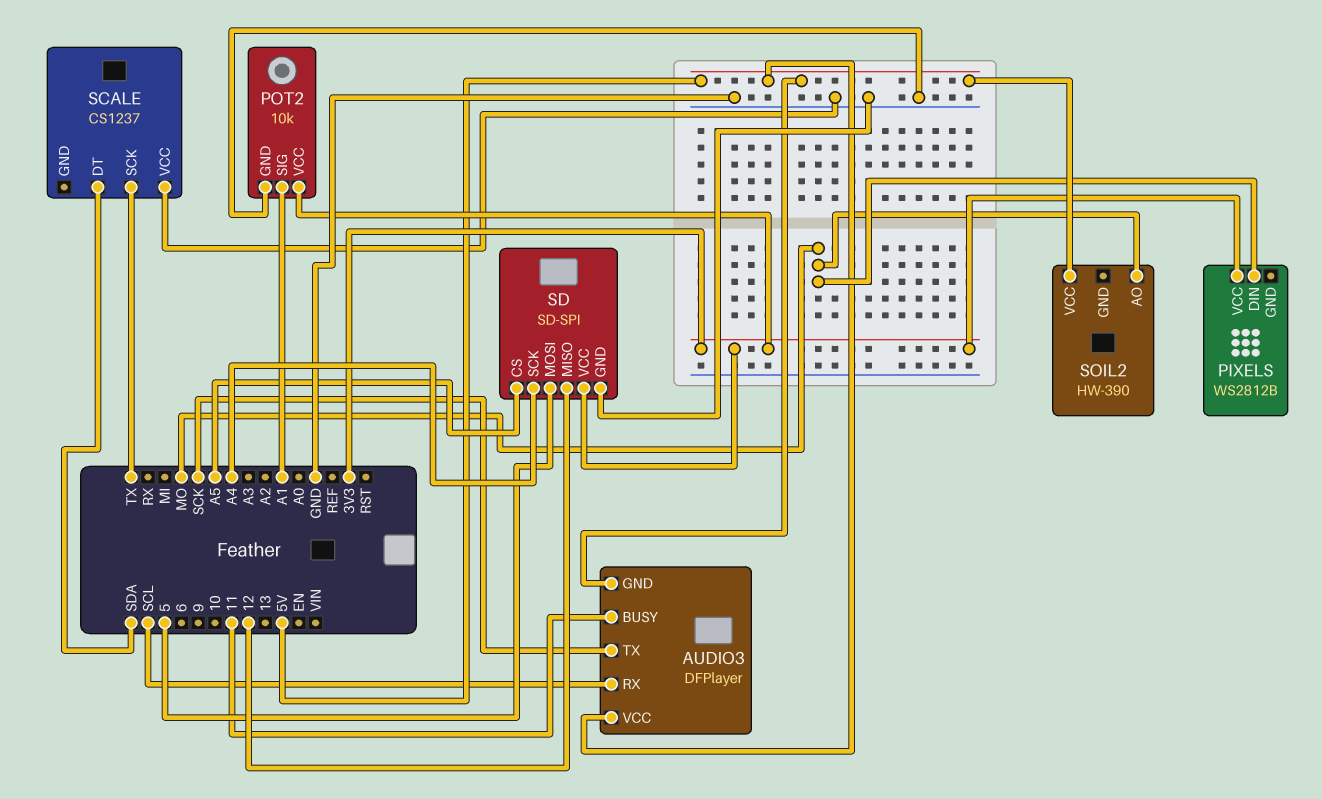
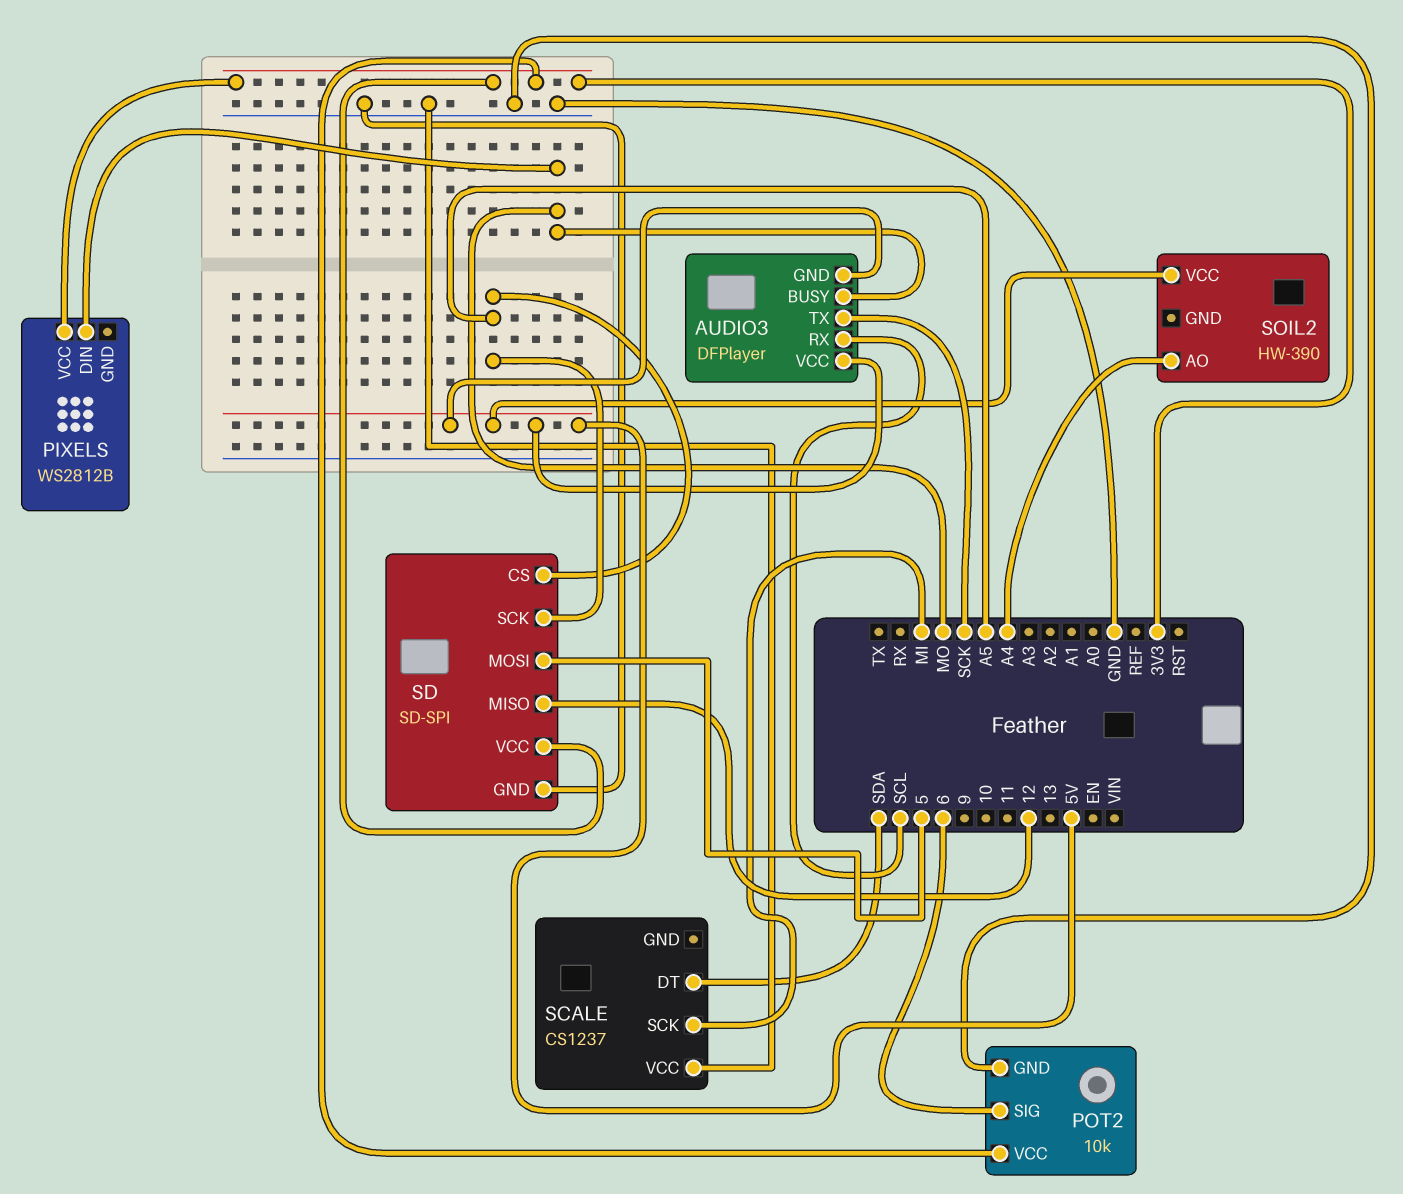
AUDIO3 pin BUSY: 11 -> MO
POT2 pin SIG: A1 -> 6
SCALE pin SCK: TX -> MI
SD pin SCK: A4 -> A5
SOIL2 pin AO: MO -> A4

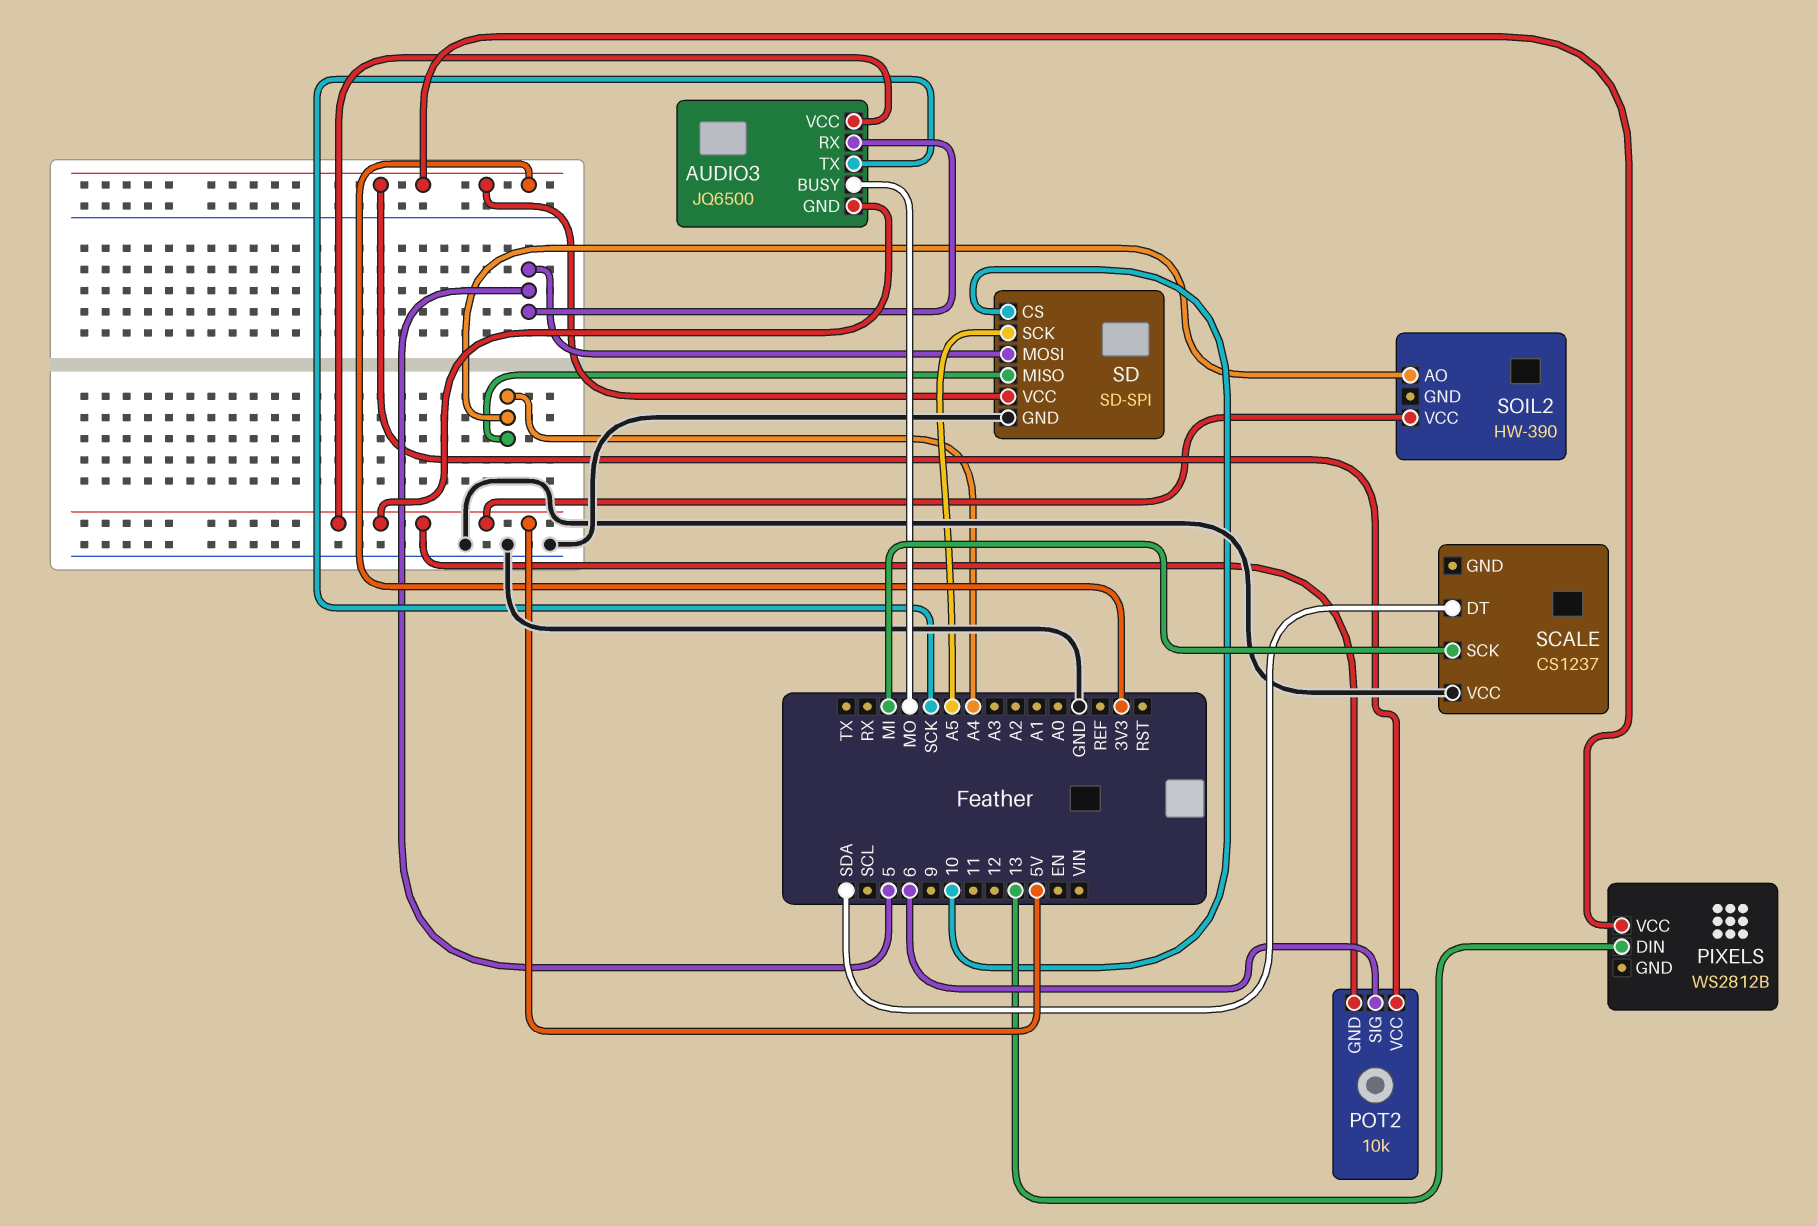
AUDIO3: DFPlayer -> JQ6500
AUDIO3 pin RX: SCL -> 5
PIXELS pin DIN: MO -> 13
POT2 pin GND: GND -> 5V
SD pin CS: A5 -> 10
SD pin MISO: 12 -> A4

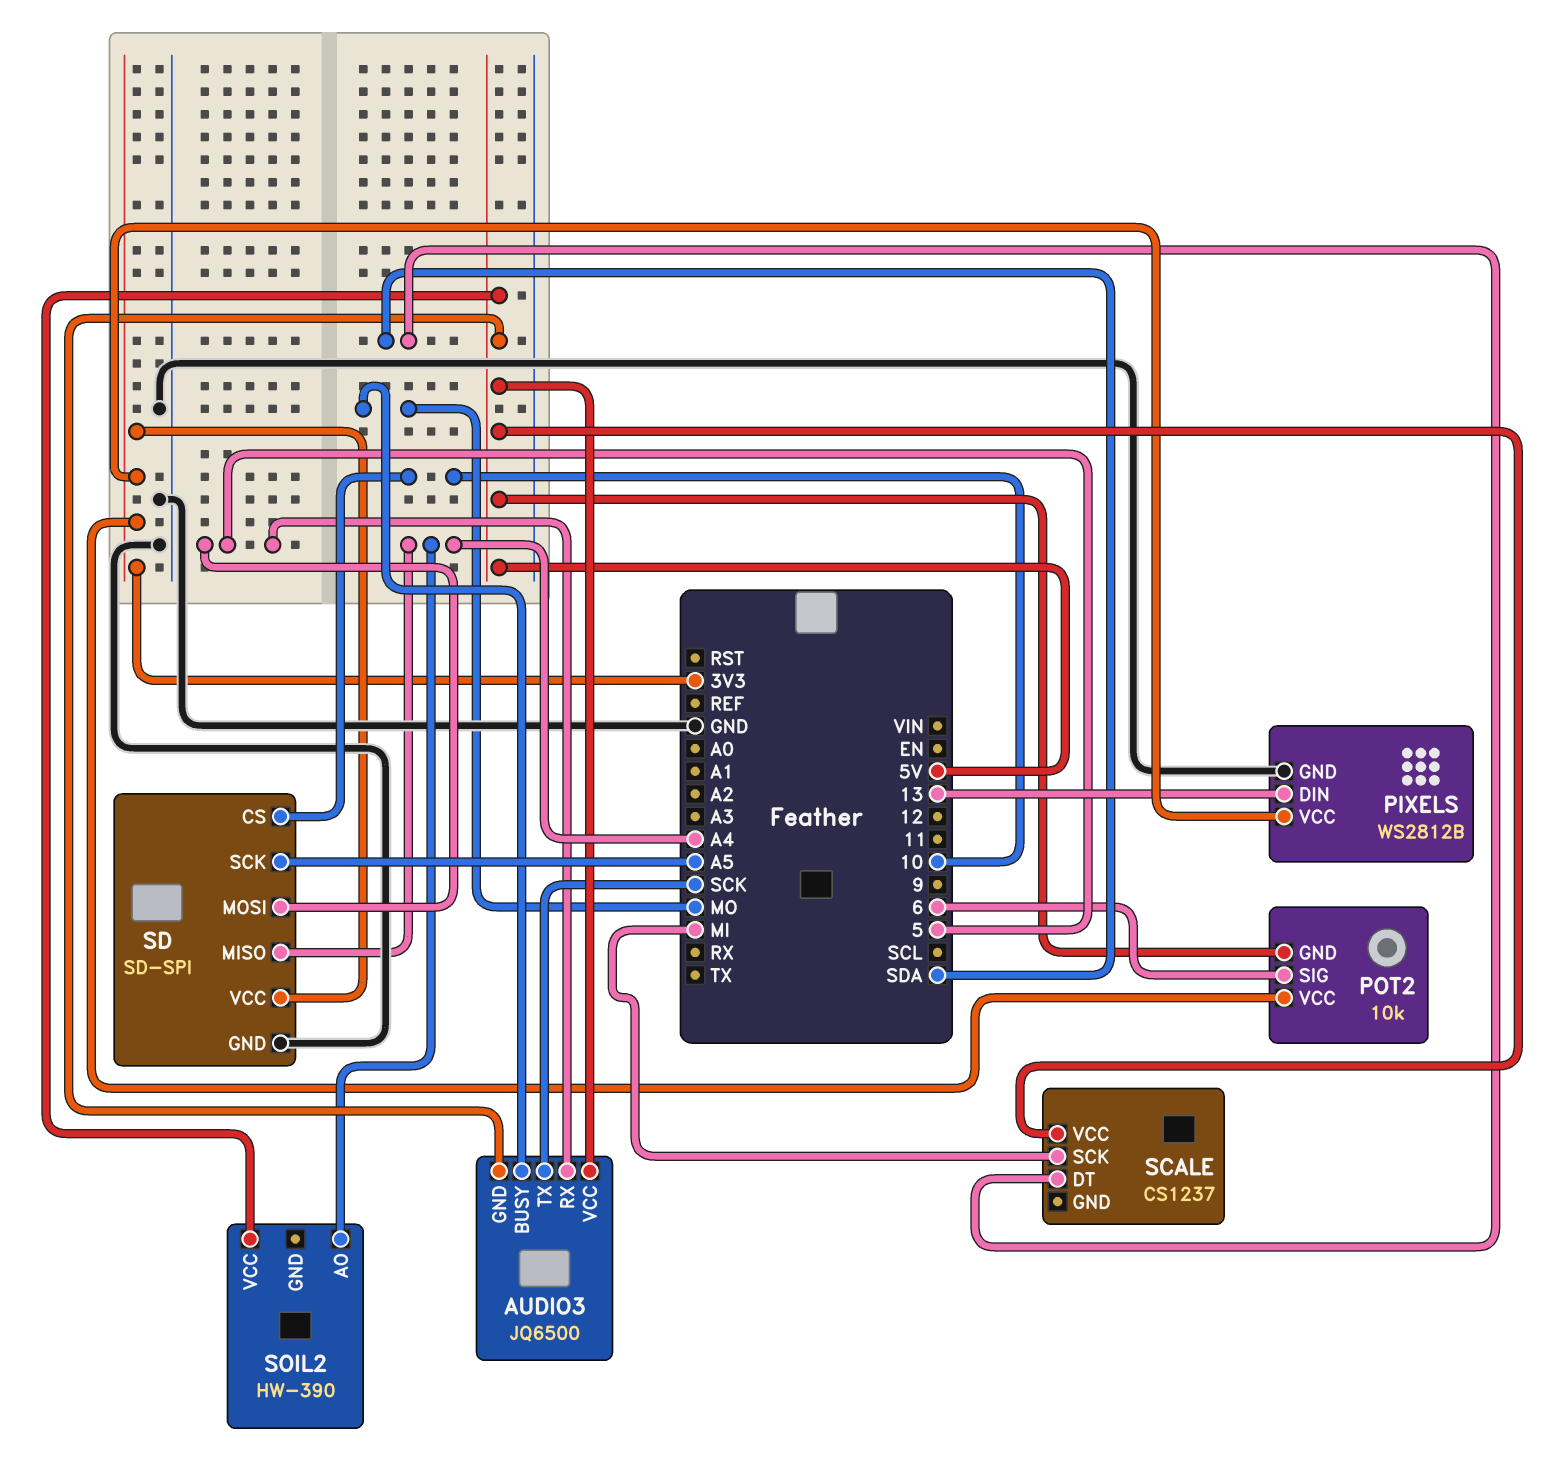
PIXELS pin GND: none -> GND
SCALE pin VCC: GND -> 5V

